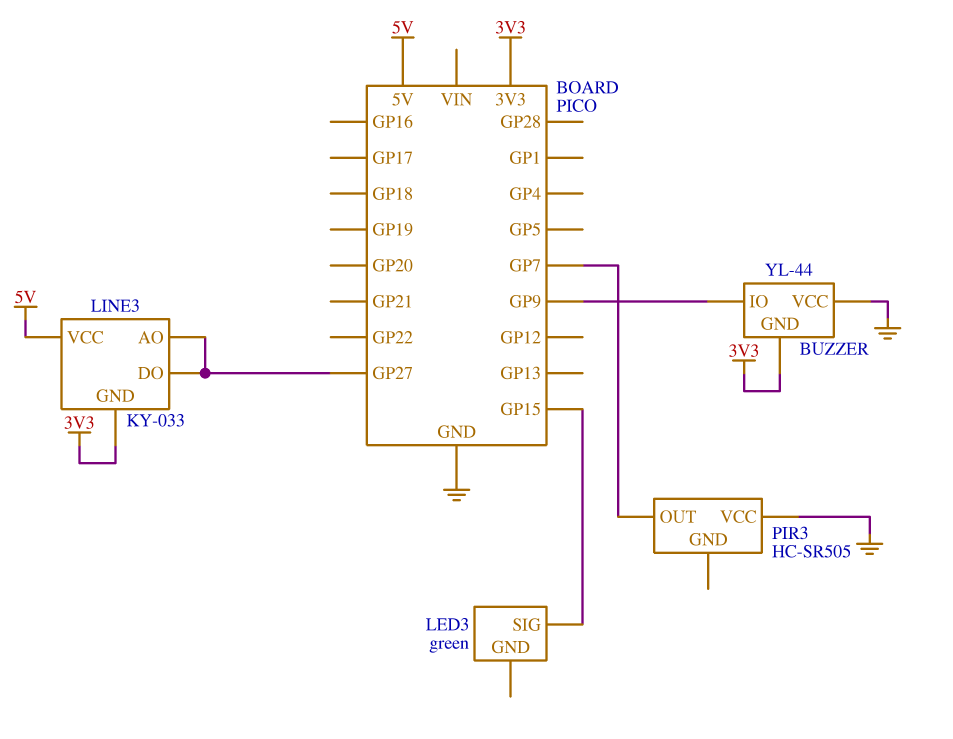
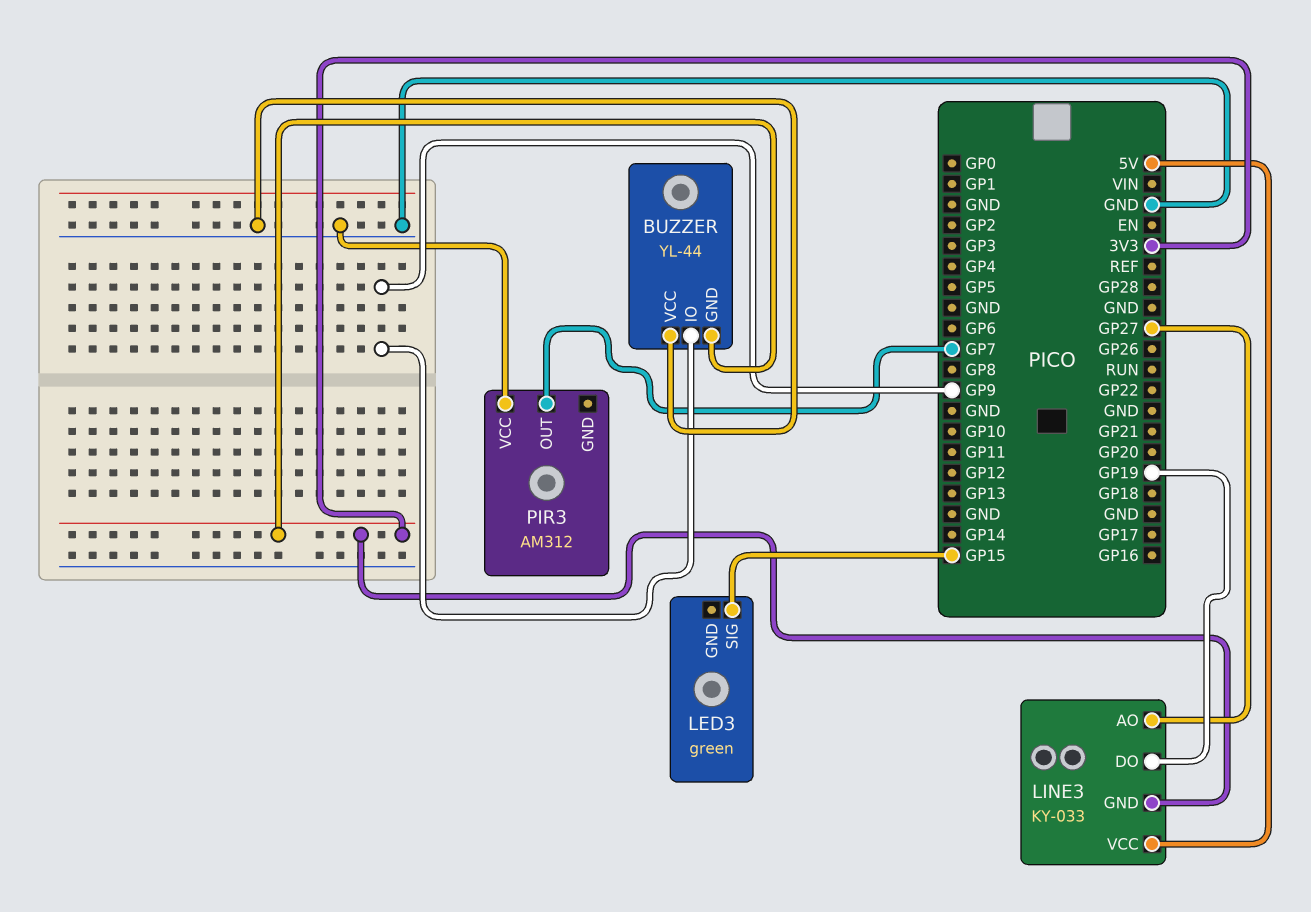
LINE3 pin DO: GP27 -> GP19
PIR3: HC-SR505 -> AM312

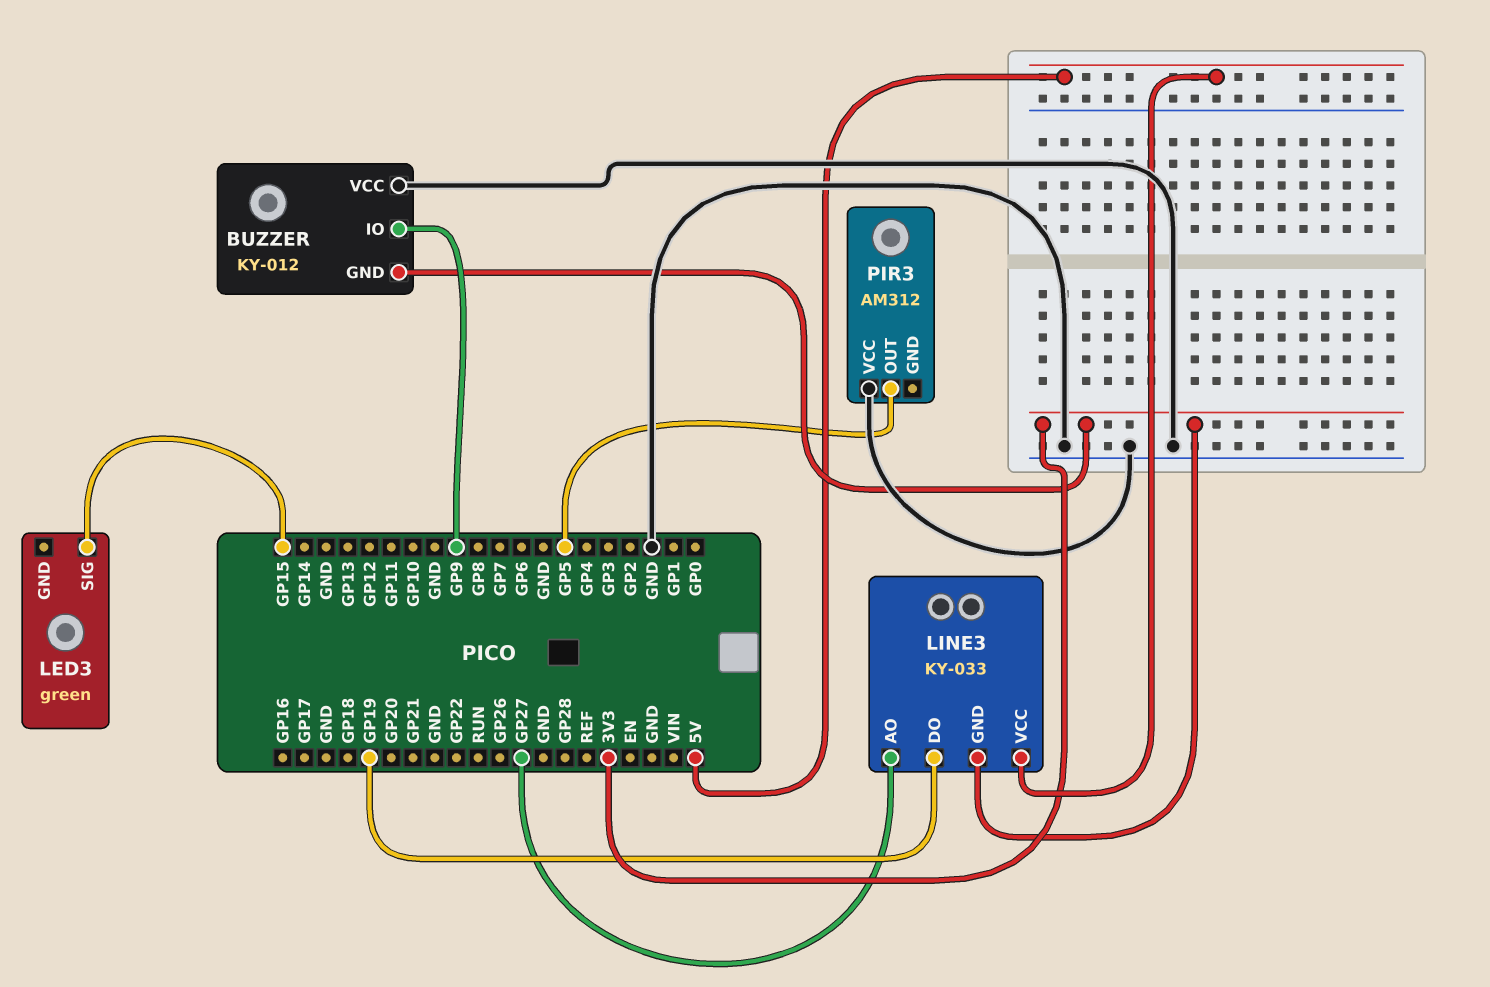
BUZZER: YL-44 -> KY-012
PIR3 pin OUT: GP7 -> GP5

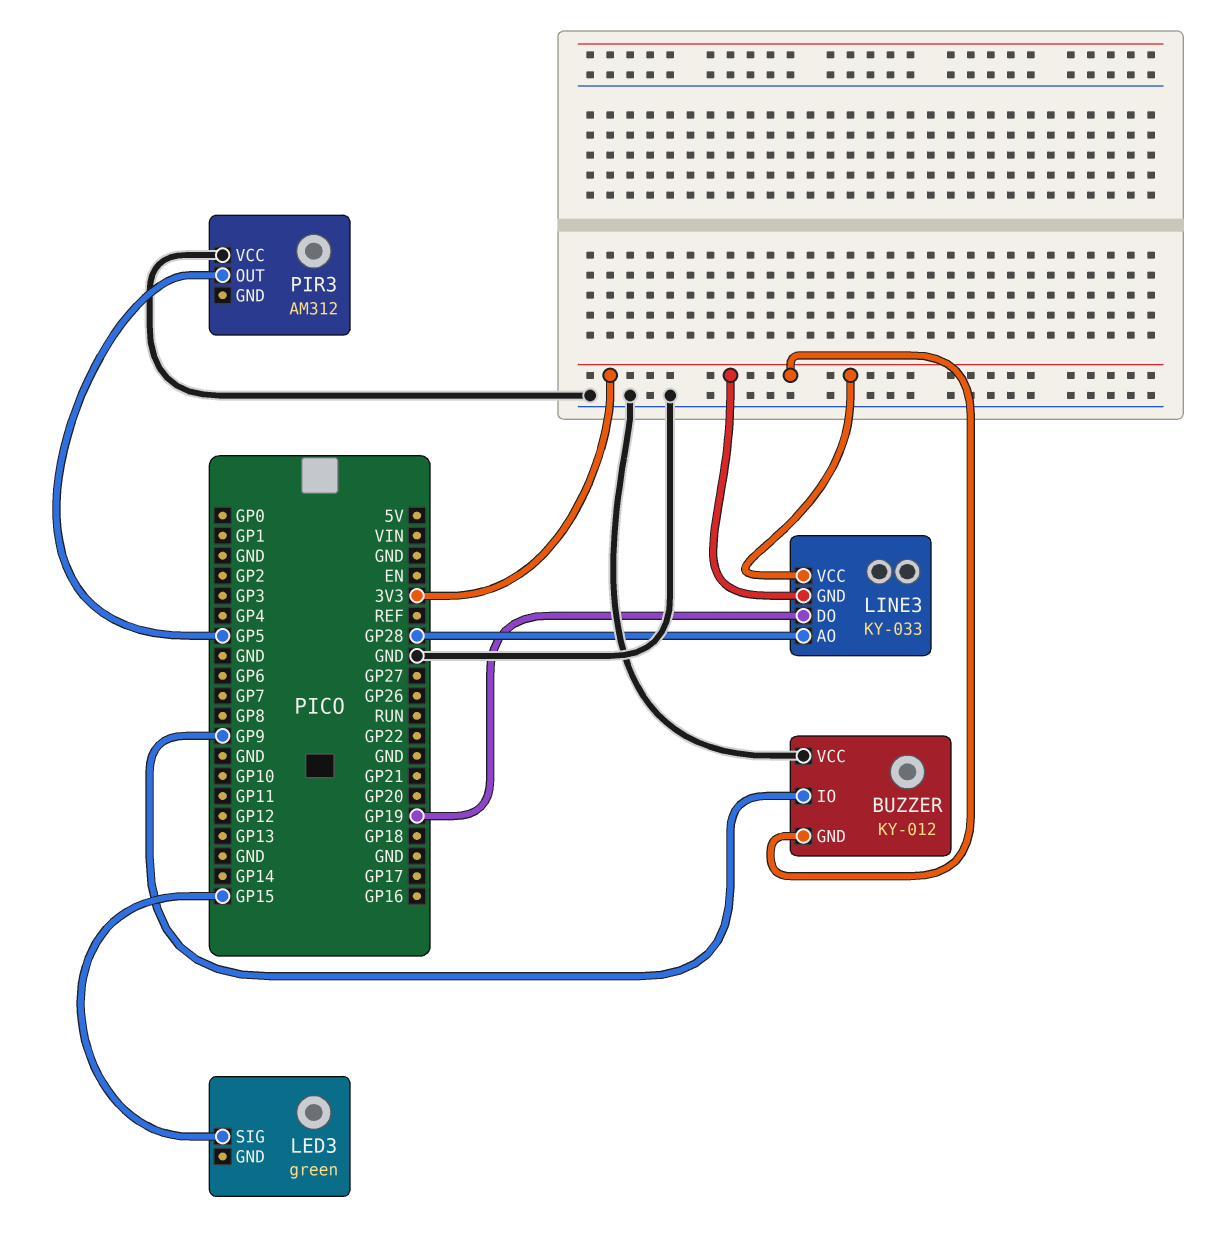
LINE3 pin AO: GP27 -> GP28
LINE3 pin VCC: 5V -> 3V3

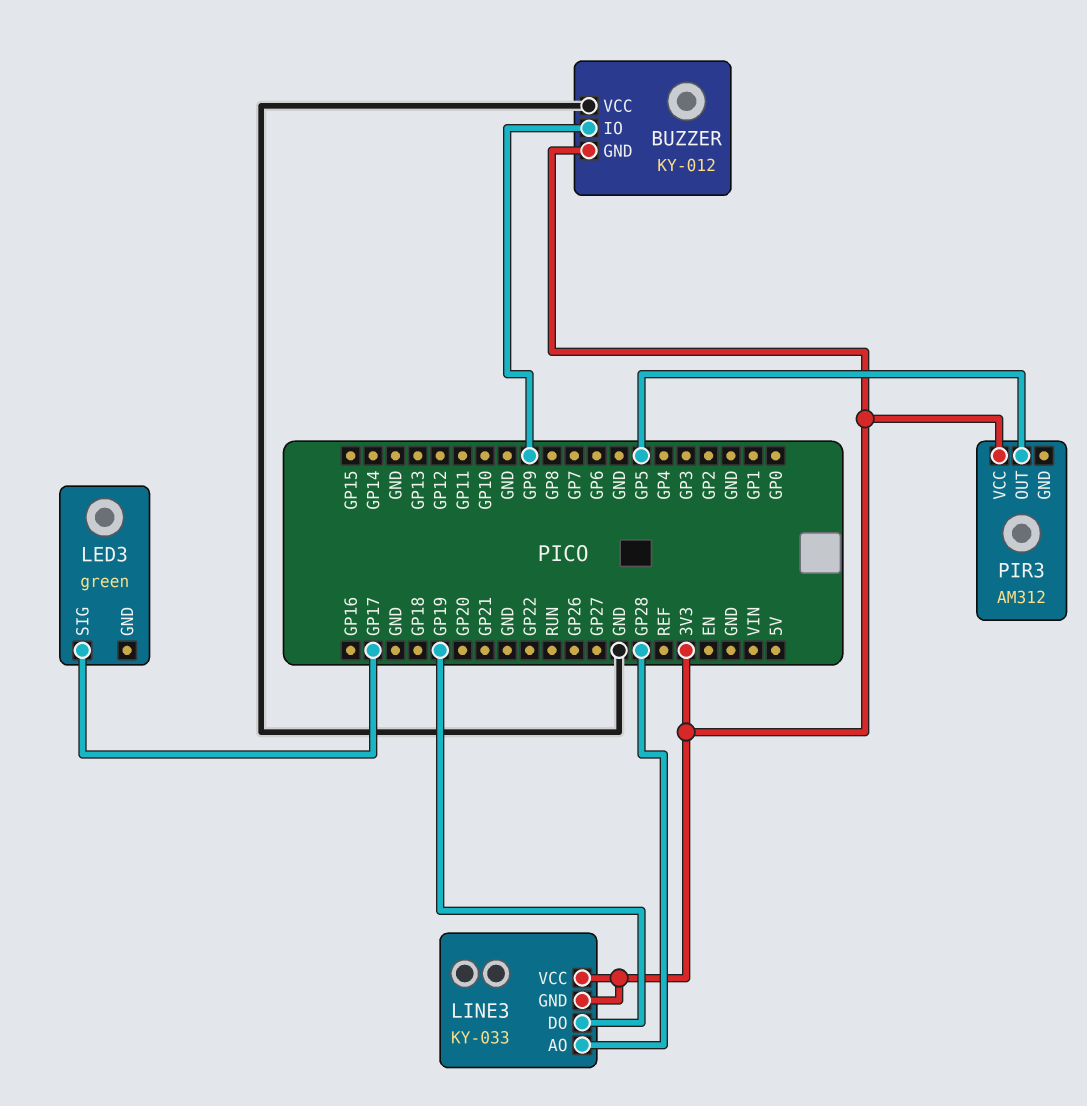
LED3 pin SIG: GP15 -> GP17
PIR3 pin VCC: GND -> 3V3

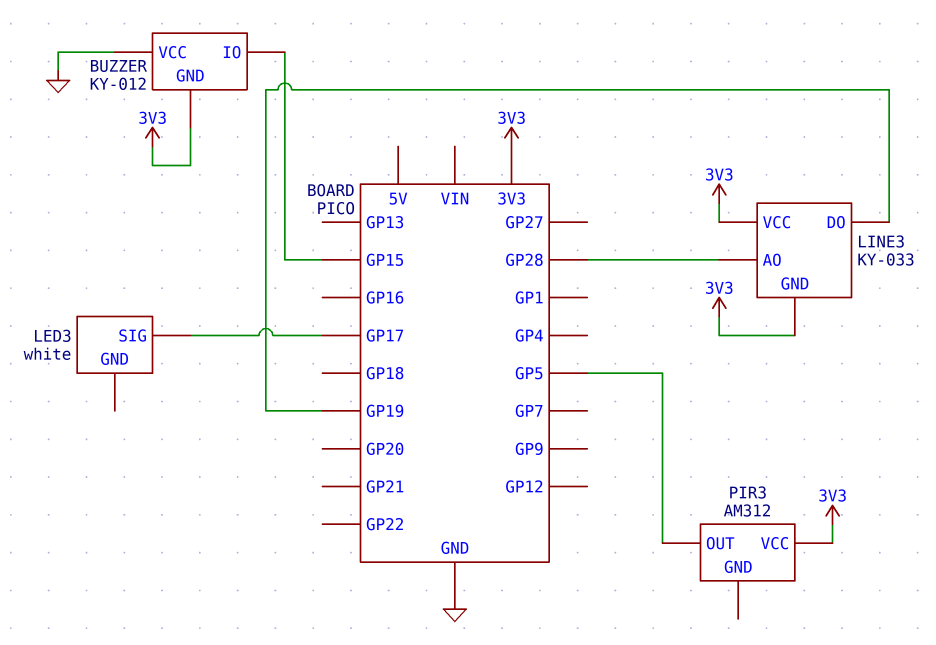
BUZZER pin IO: GP9 -> GP15
LED3: green -> white

